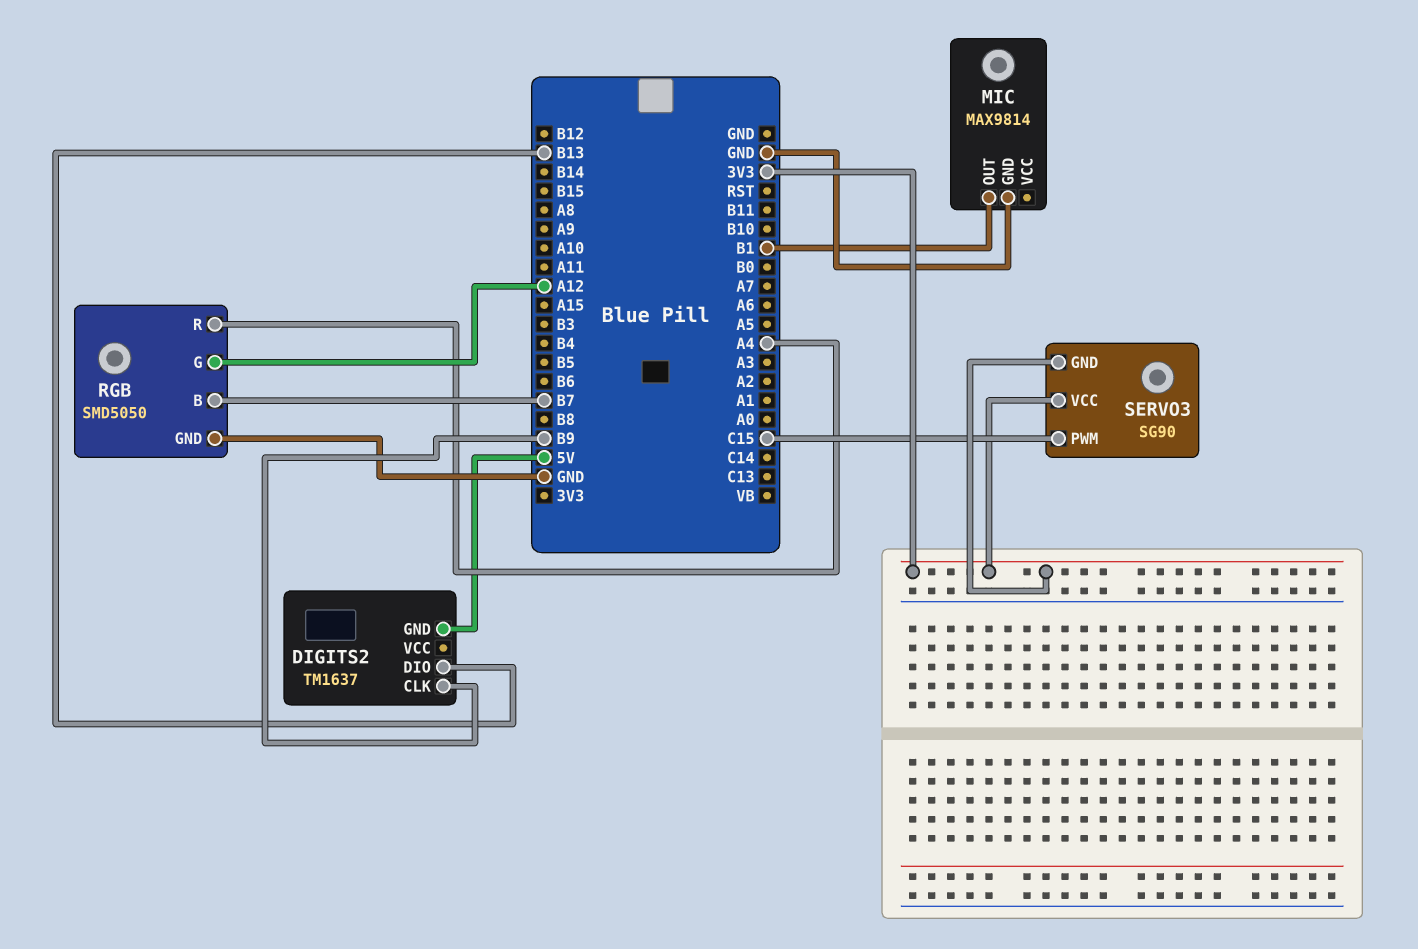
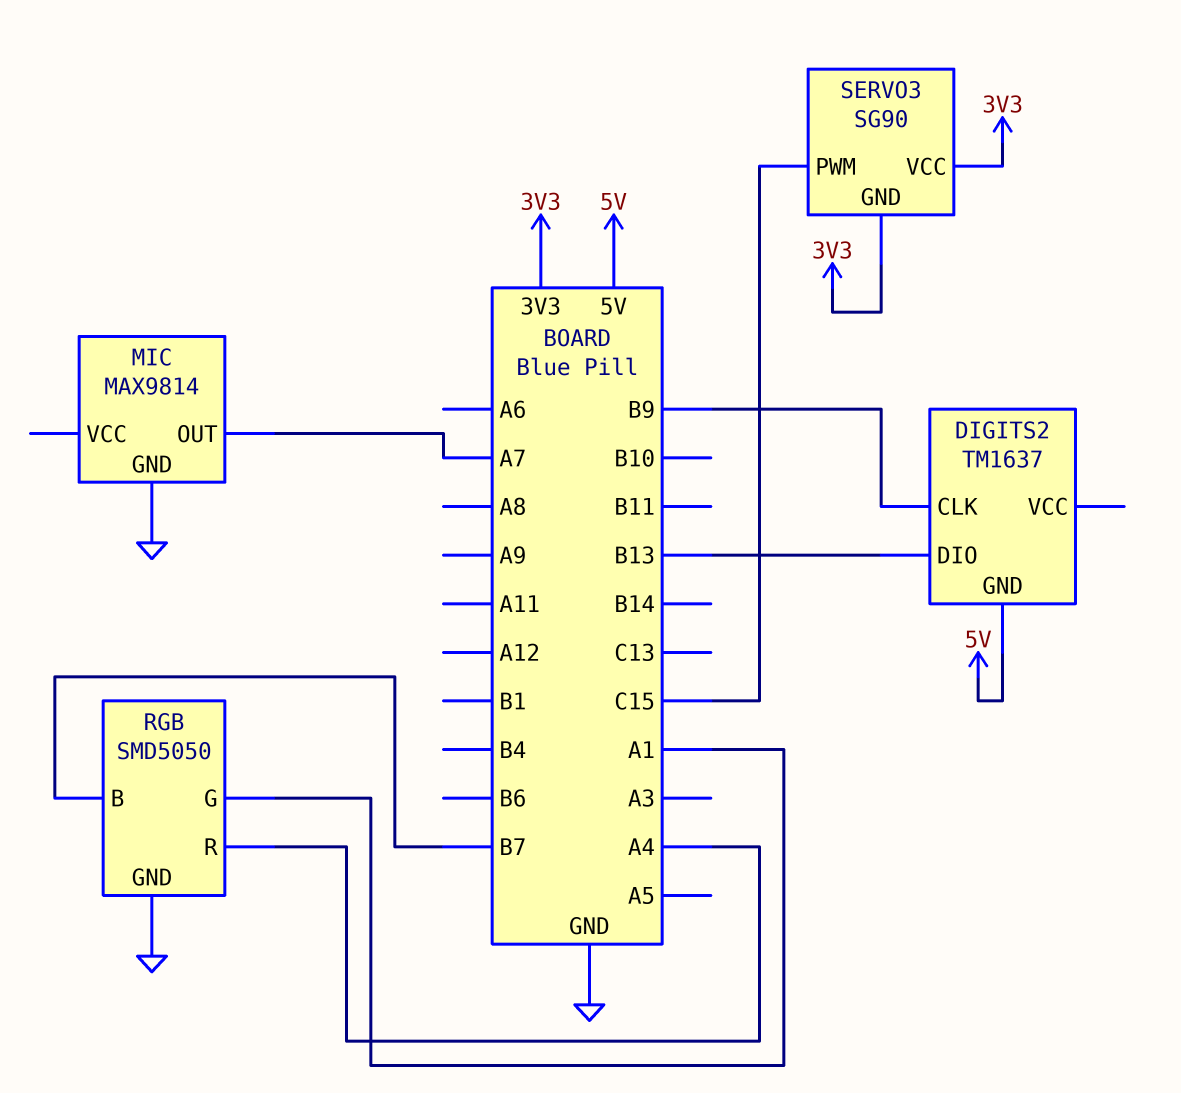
MIC pin OUT: B1 -> A7
RGB pin G: A12 -> A1

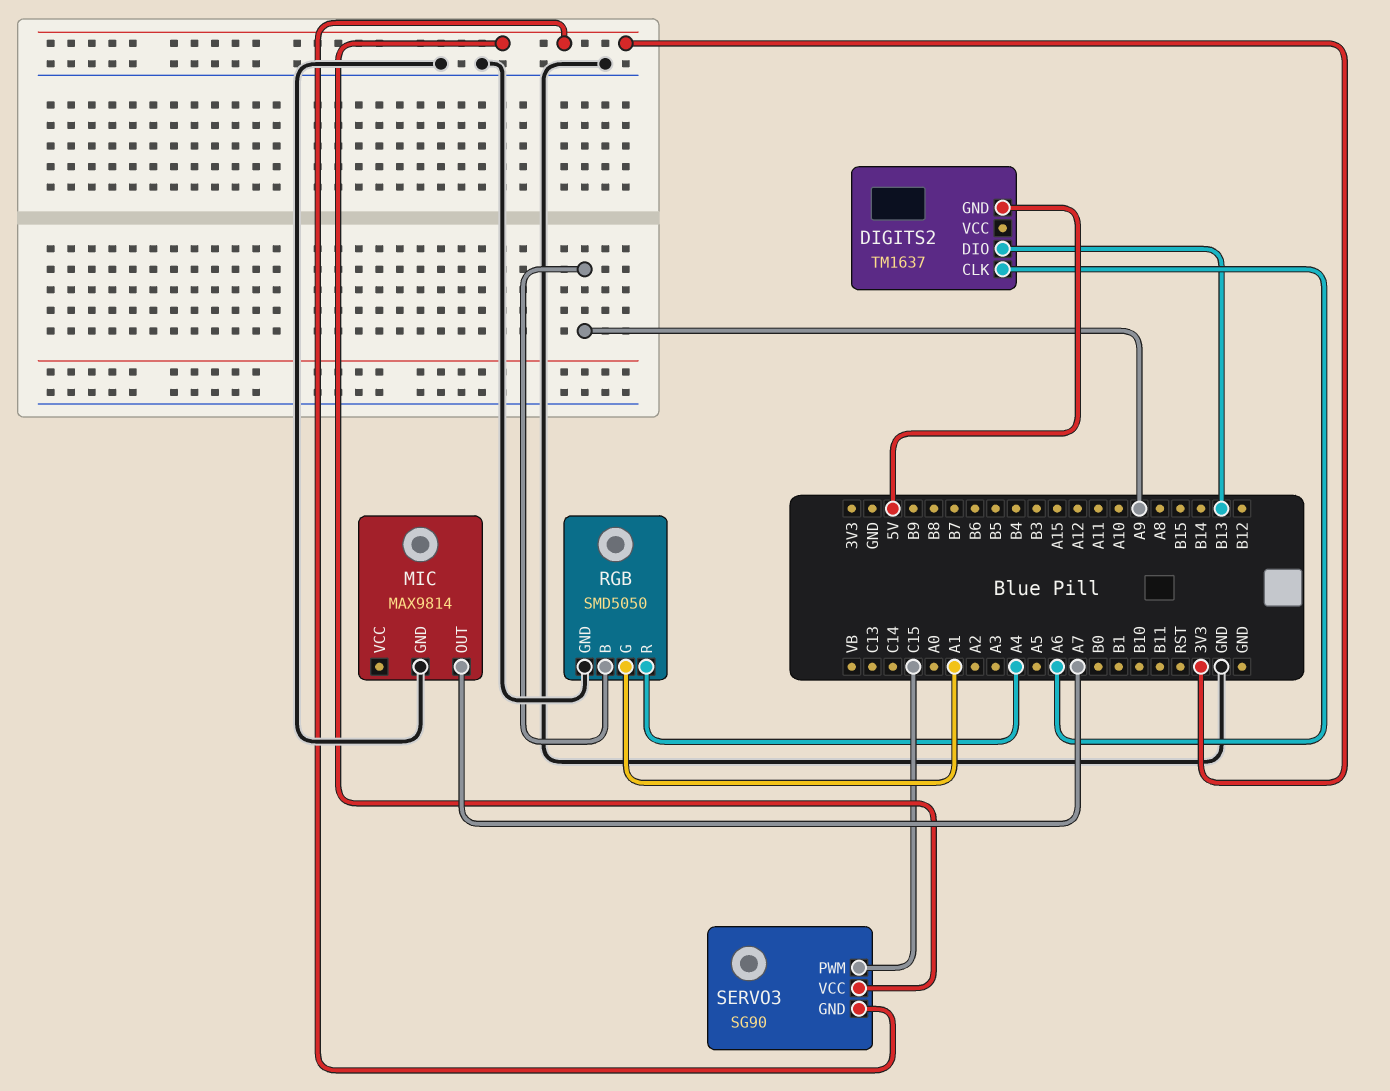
DIGITS2 pin CLK: B9 -> A6
RGB pin B: B7 -> A9

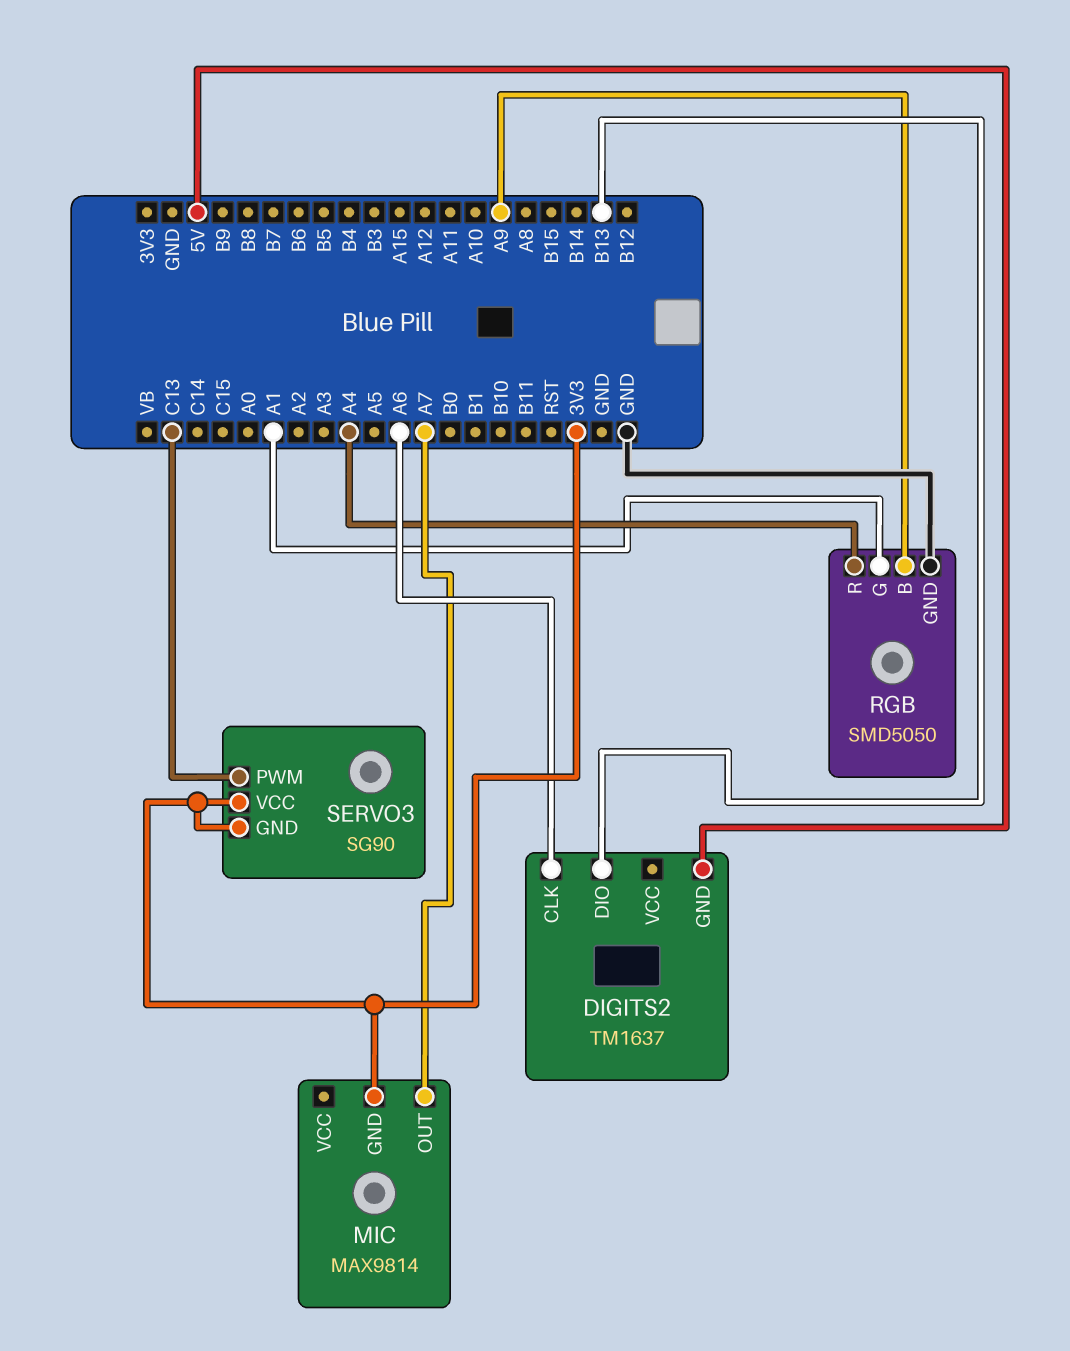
MIC pin GND: GND -> 3V3
SERVO3 pin PWM: C15 -> C13

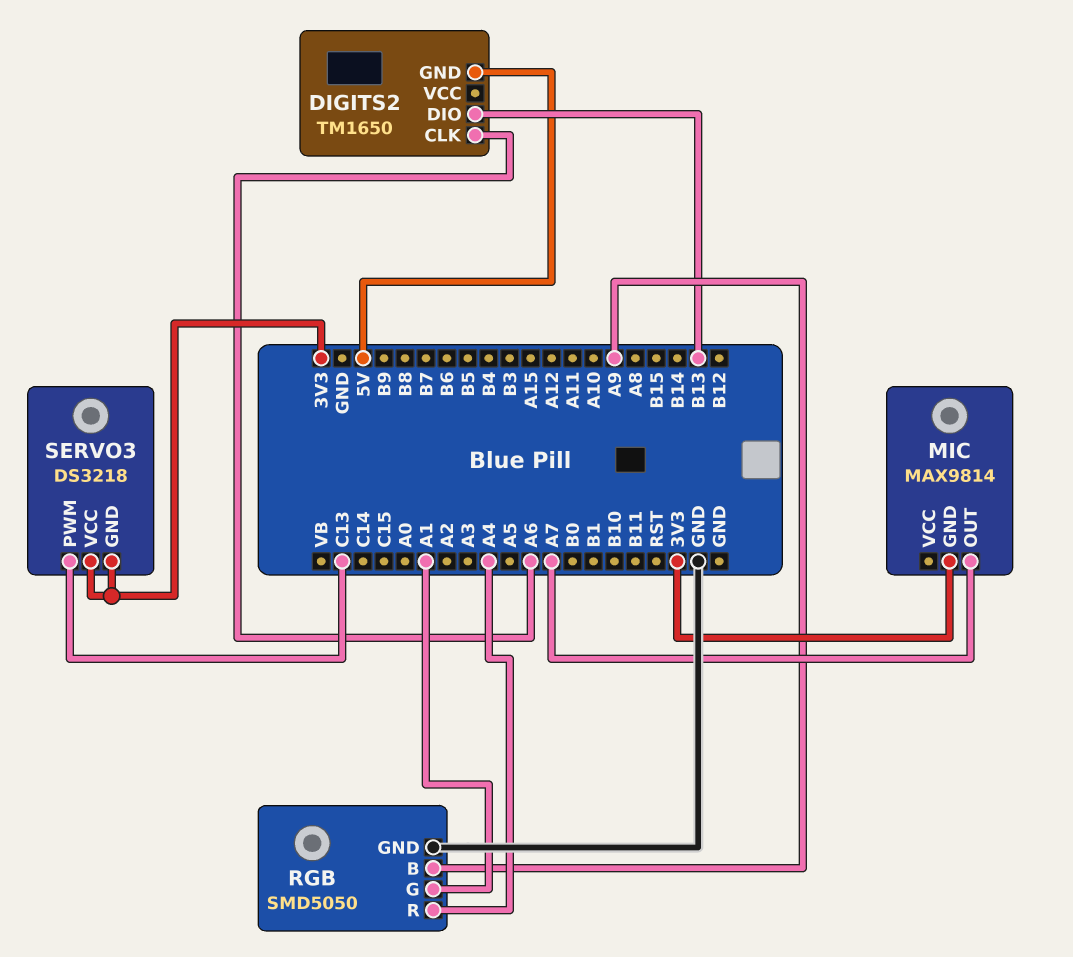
DIGITS2: TM1637 -> TM1650
SERVO3: SG90 -> DS3218

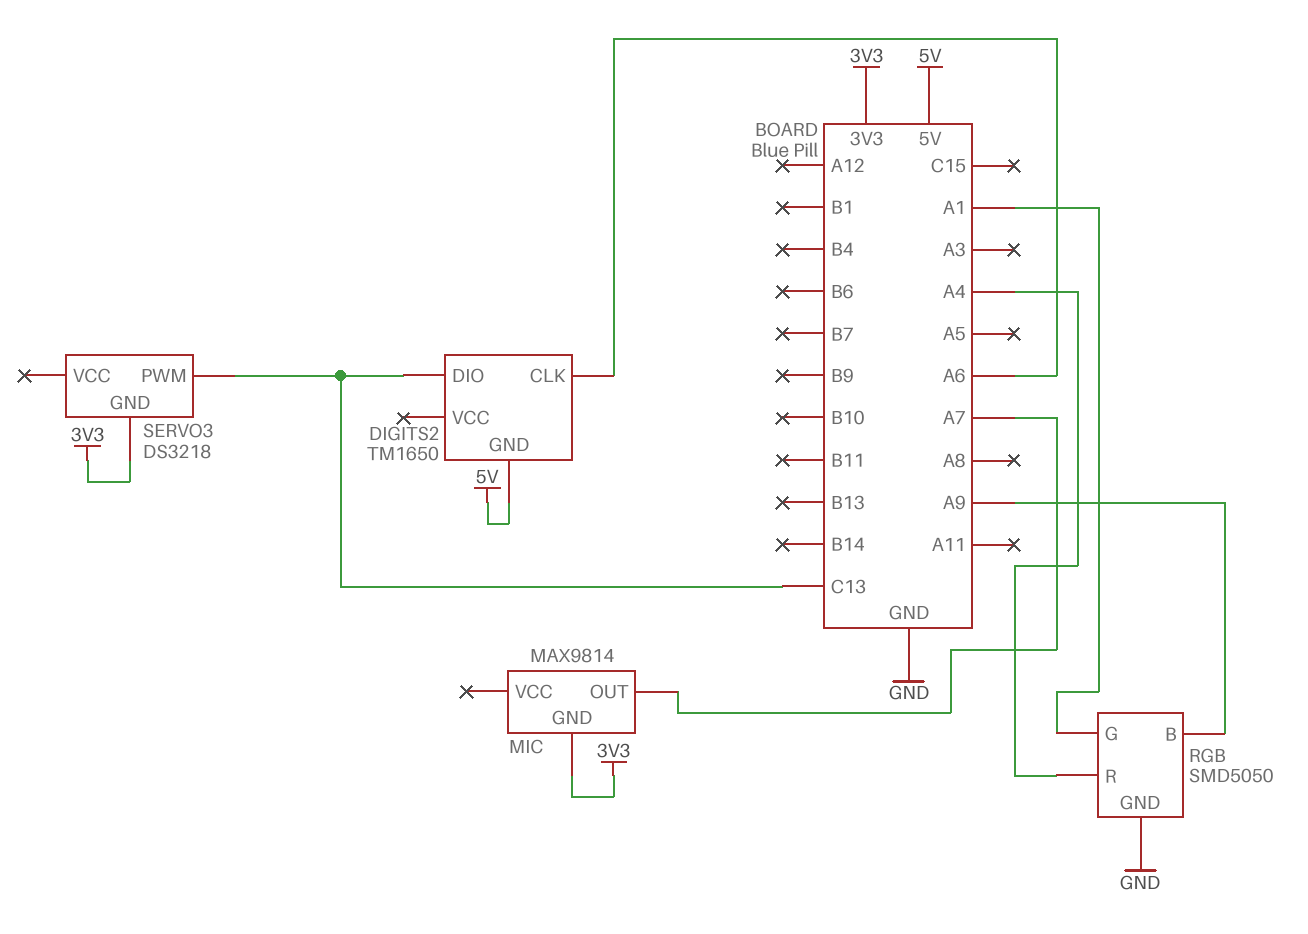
DIGITS2 pin DIO: B13 -> C13
SERVO3 pin VCC: 3V3 -> none

